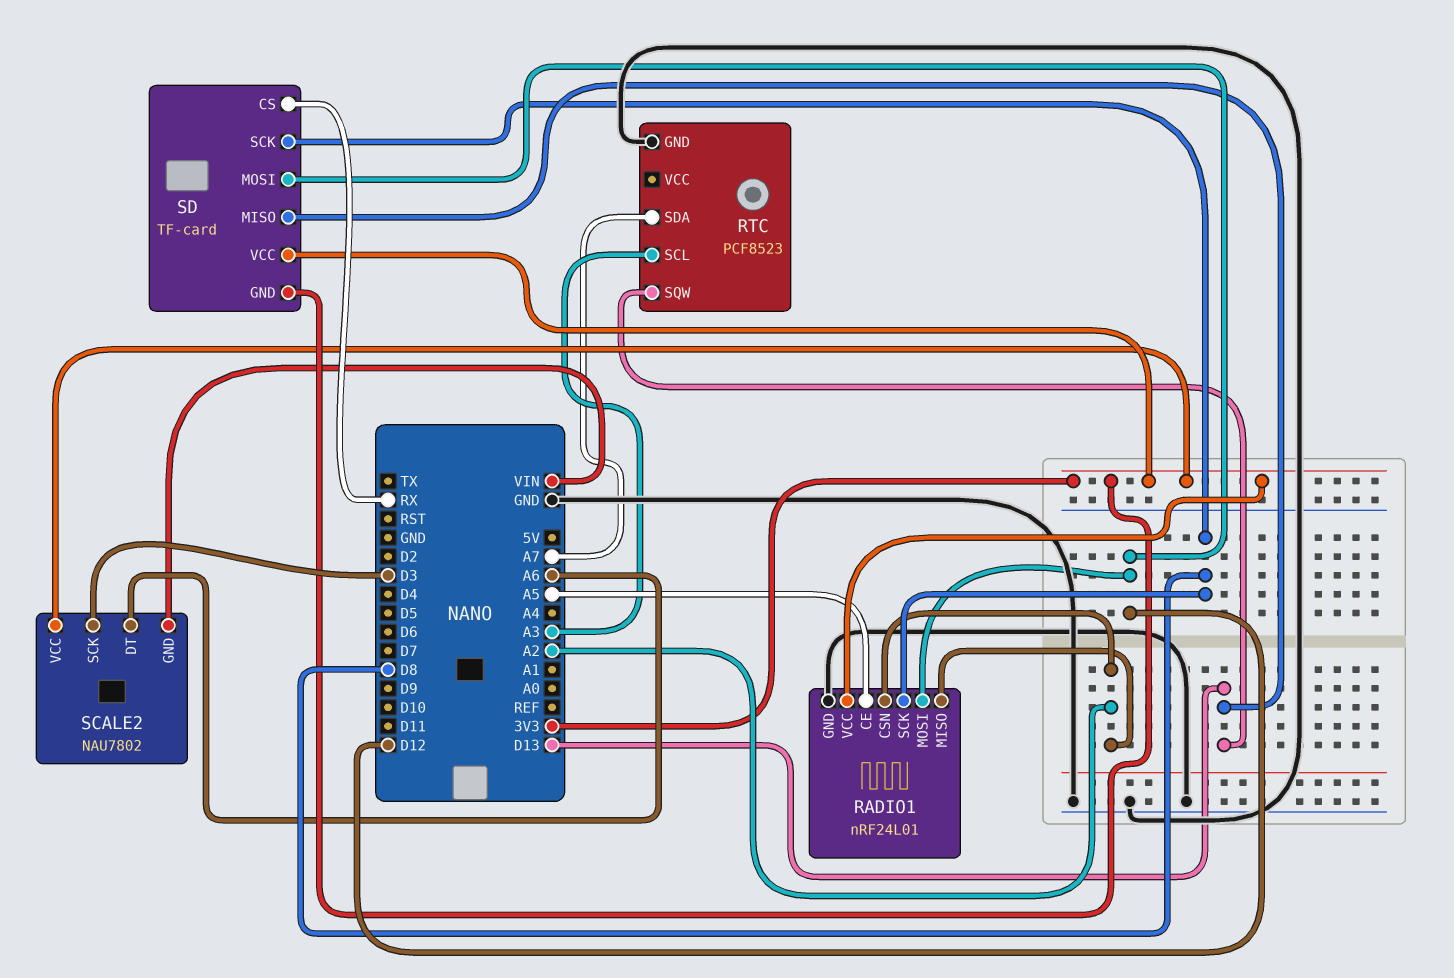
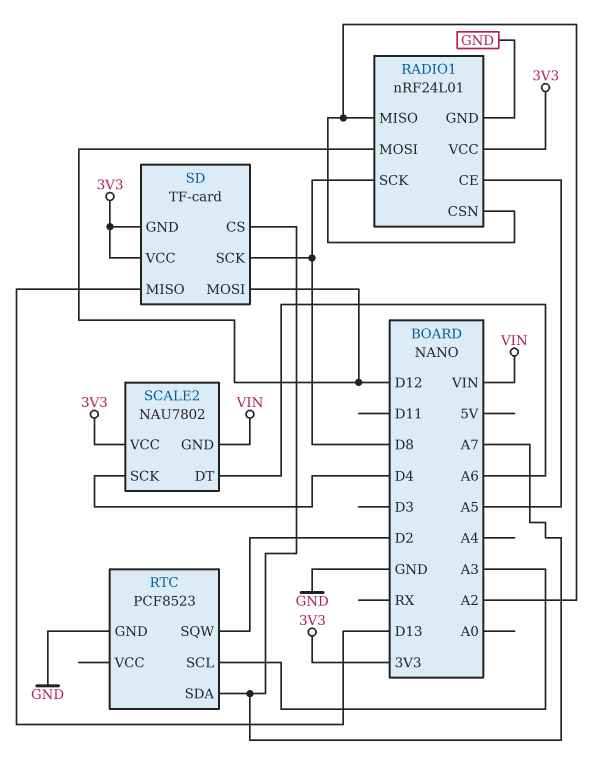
RTC pin SQW: D13 -> D2
SCALE2 pin SCK: D3 -> D4
SD pin CS: RX -> A7

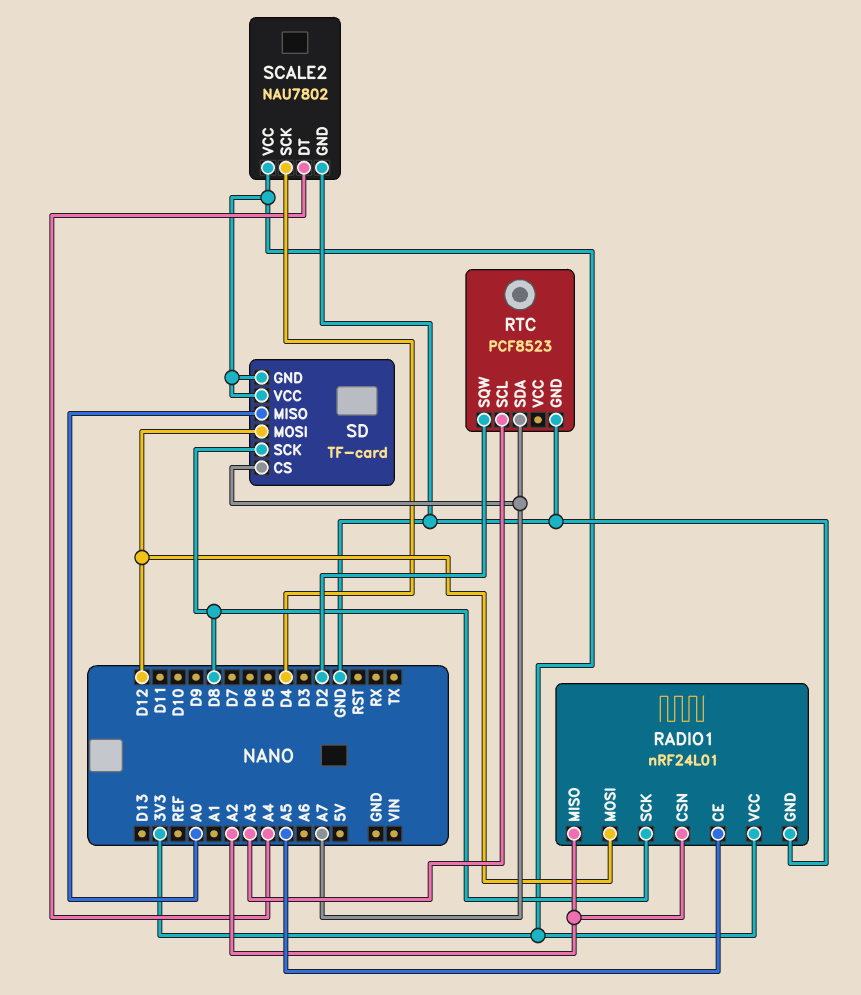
SCALE2 pin DT: A6 -> A4
SCALE2 pin GND: VIN -> GND
SD pin MISO: D13 -> A0

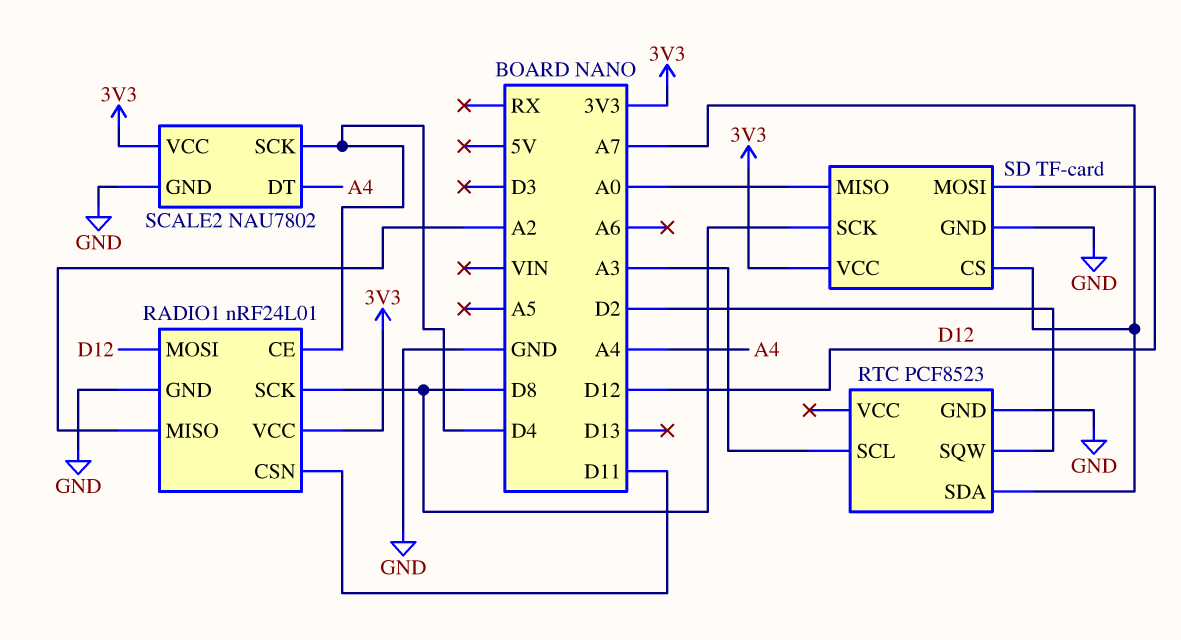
RADIO1 pin CE: A5 -> D4
RADIO1 pin CSN: A2 -> D11
SD pin GND: 3V3 -> GND

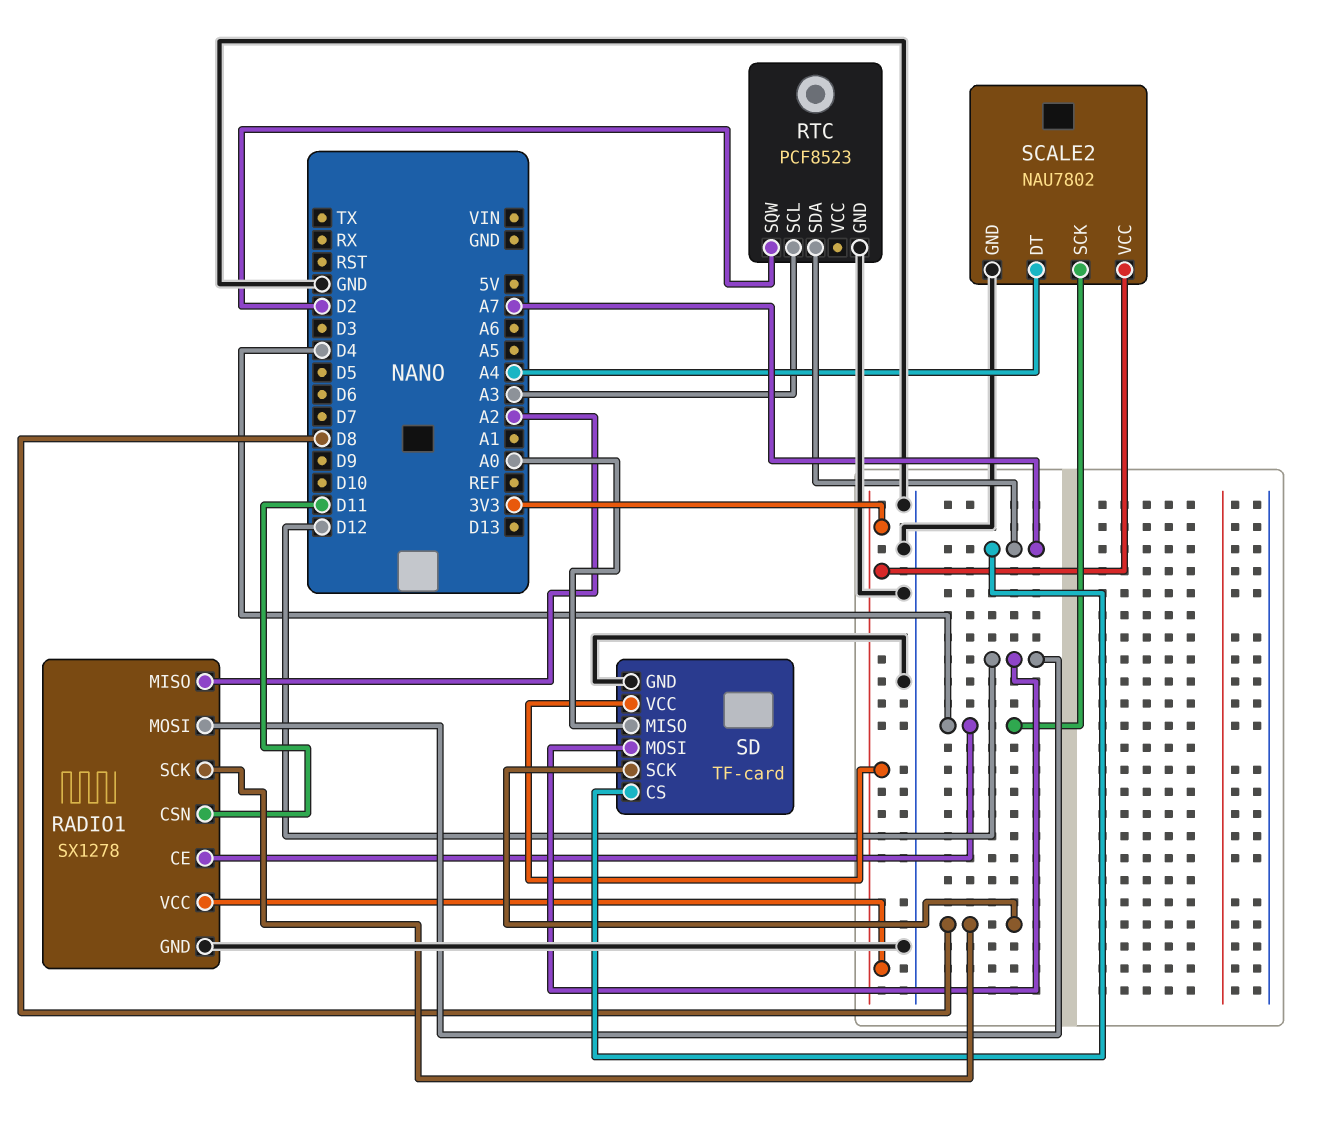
RADIO1: nRF24L01 -> SX1278

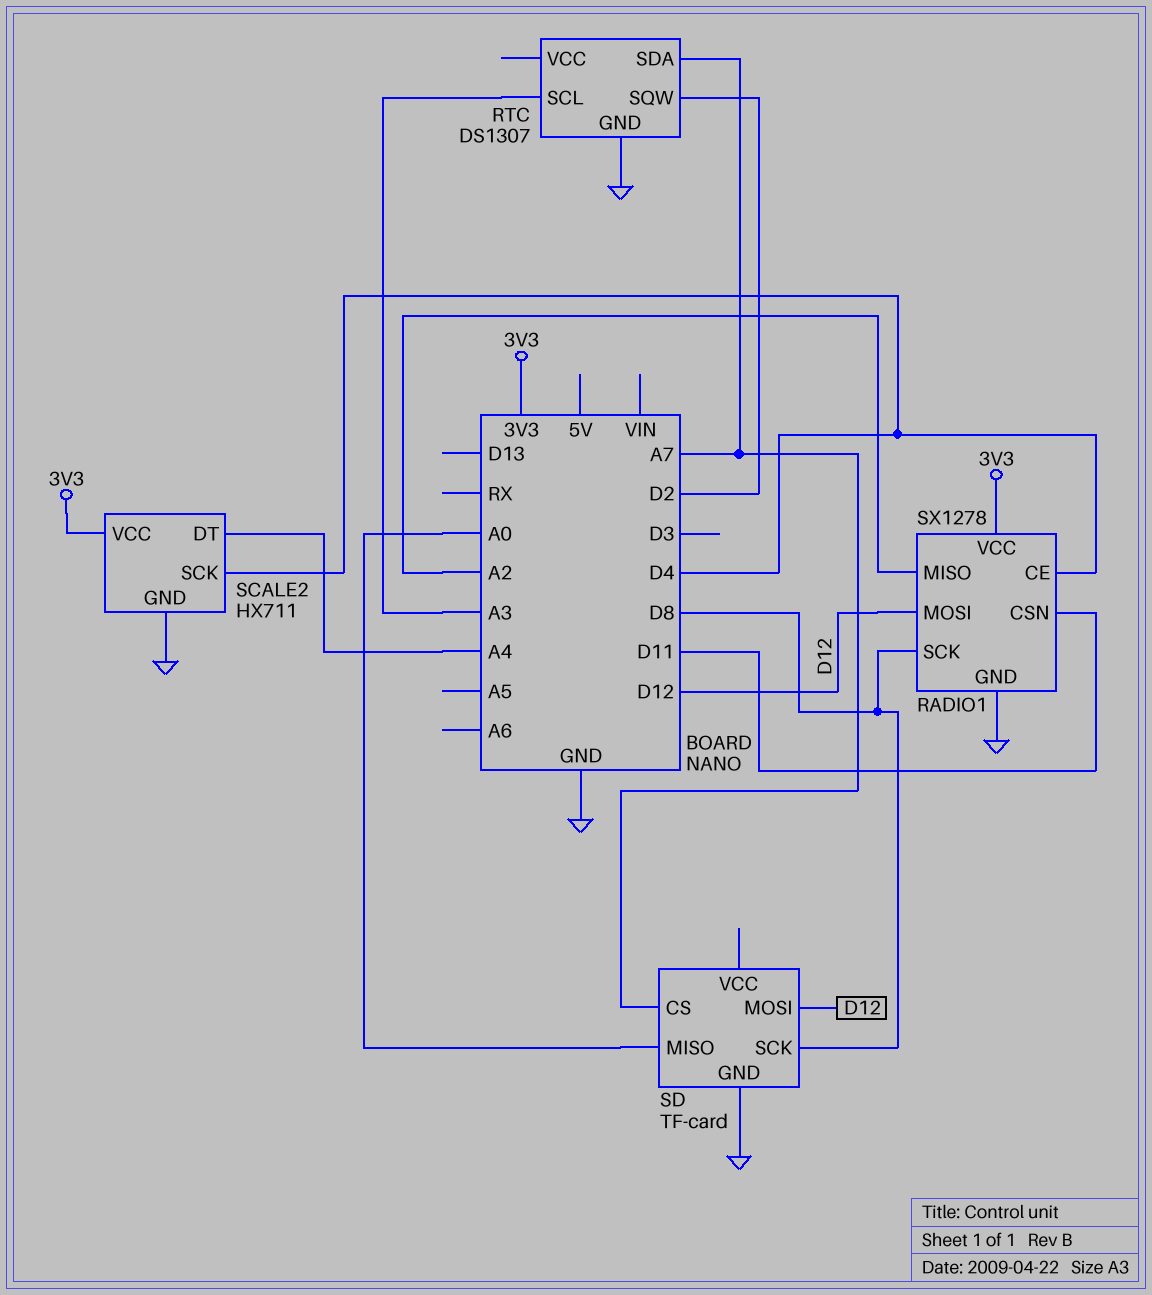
RTC: PCF8523 -> DS1307
SCALE2: NAU7802 -> HX711
SD pin VCC: 3V3 -> none

